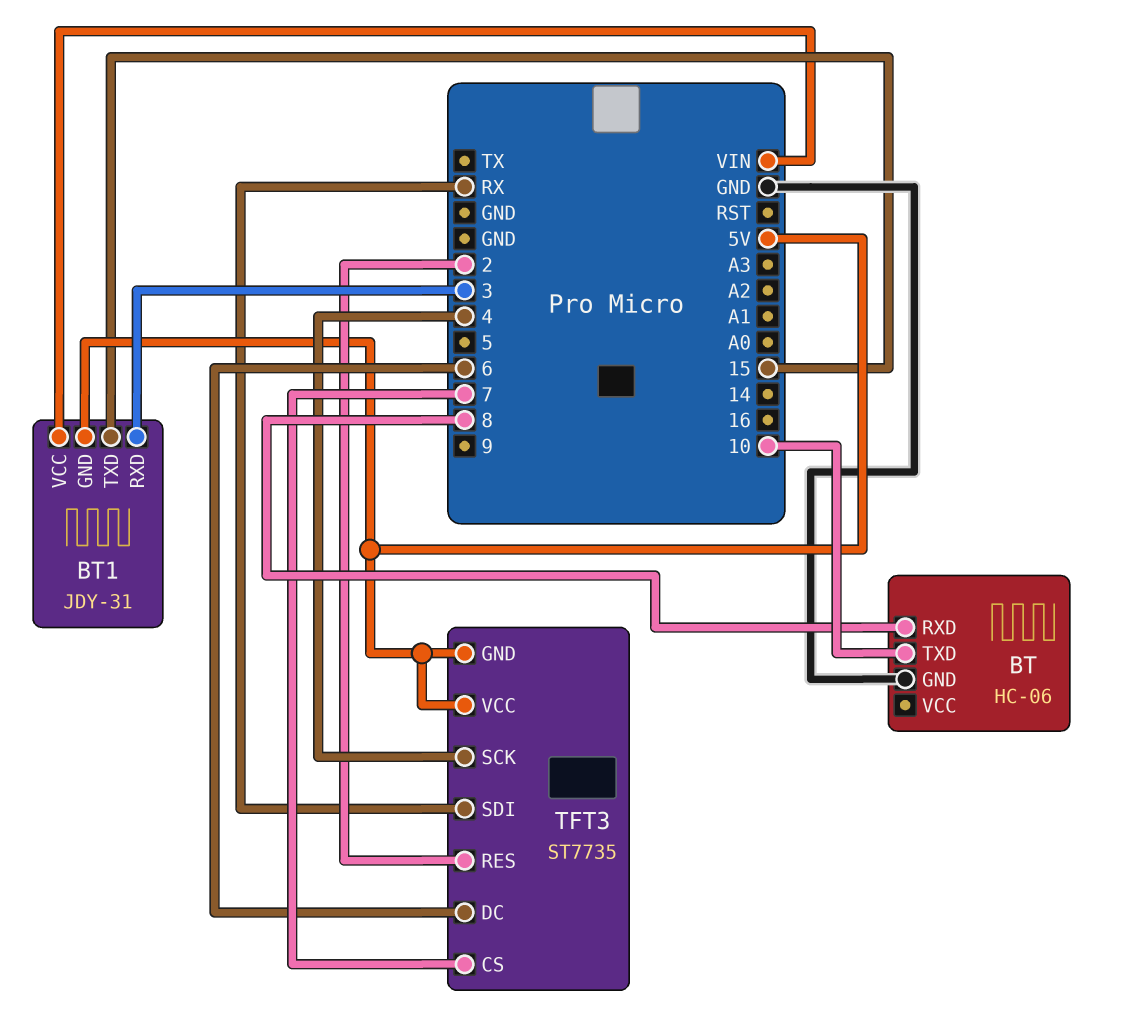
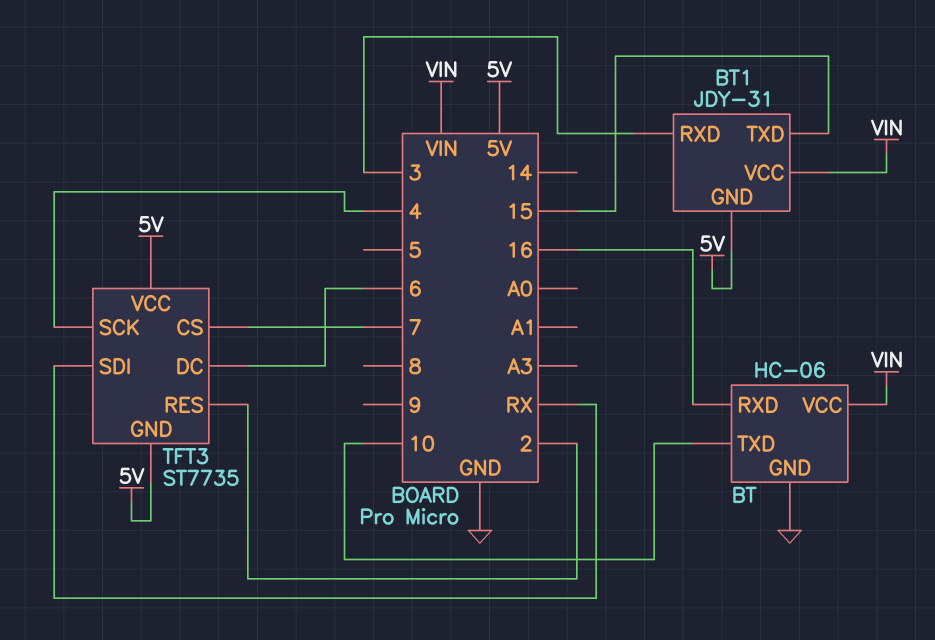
BT pin RXD: 8 -> 16
BT pin VCC: none -> VIN

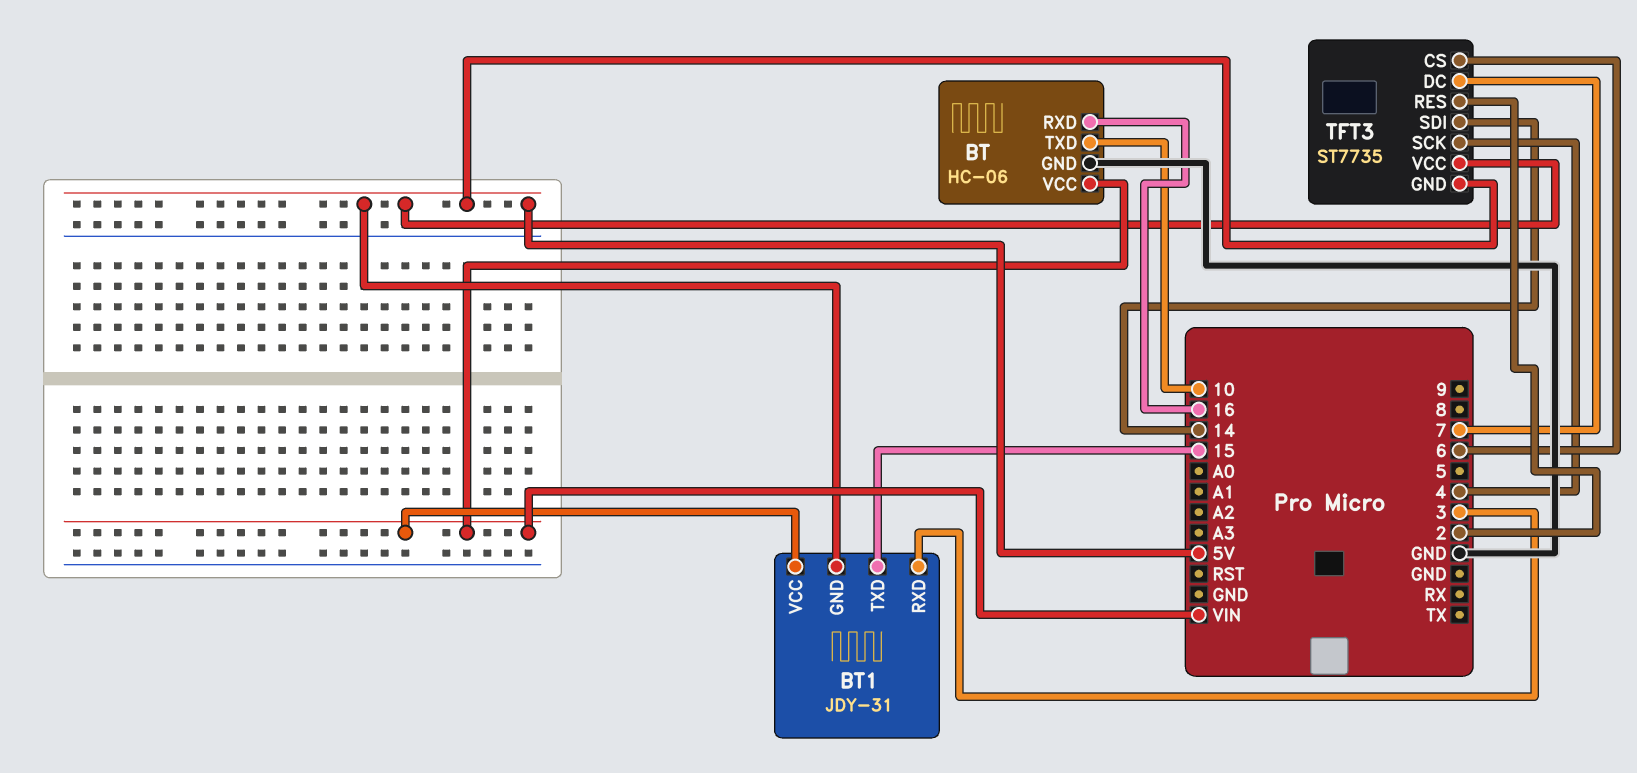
TFT3 pin CS: 7 -> 6
TFT3 pin DC: 6 -> 7
TFT3 pin SDI: RX -> 14

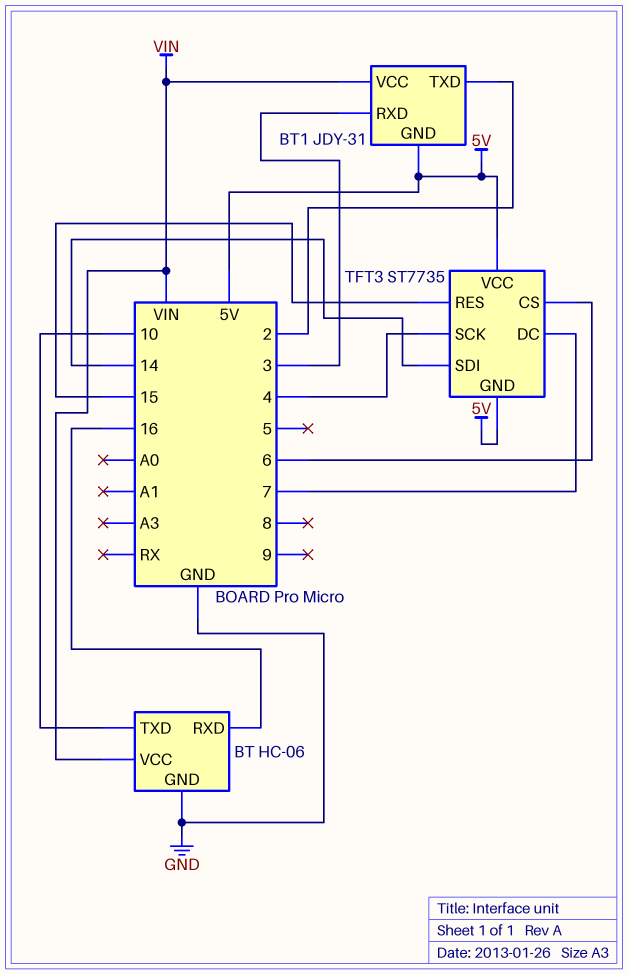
BT1 pin TXD: 15 -> 2
TFT3 pin RES: 2 -> 15

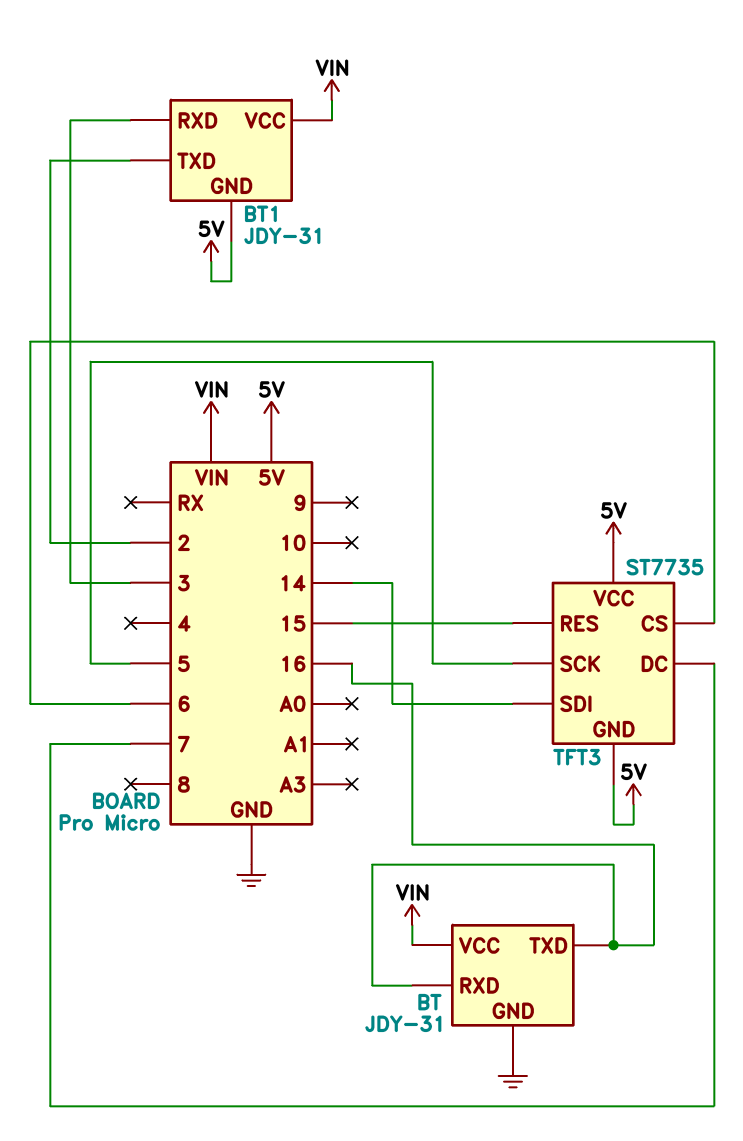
BT: HC-06 -> JDY-31
BT pin TXD: 10 -> 16
TFT3 pin SCK: 4 -> 5

